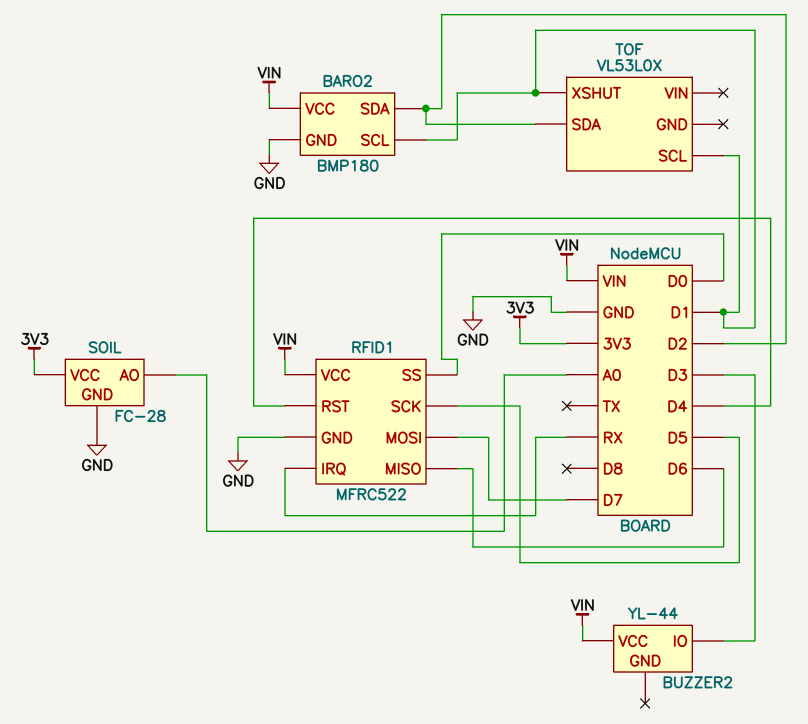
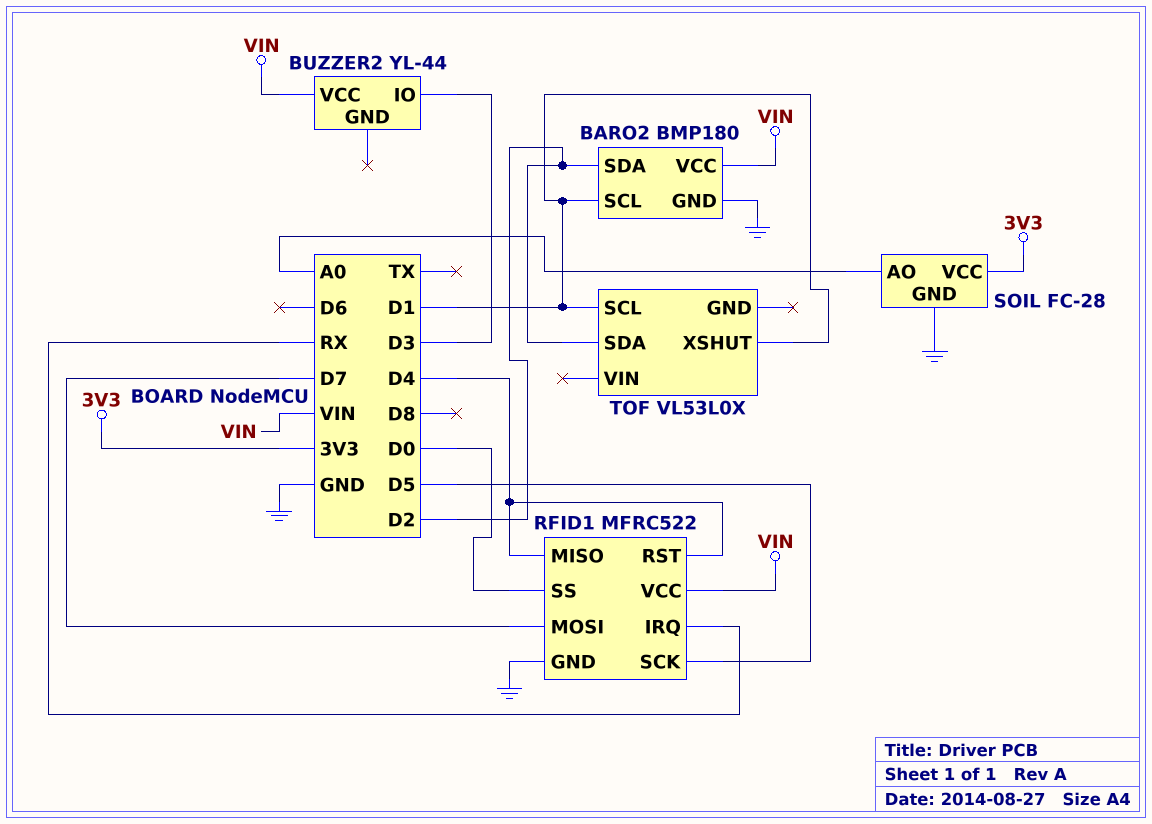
RFID1 pin MISO: D6 -> D4

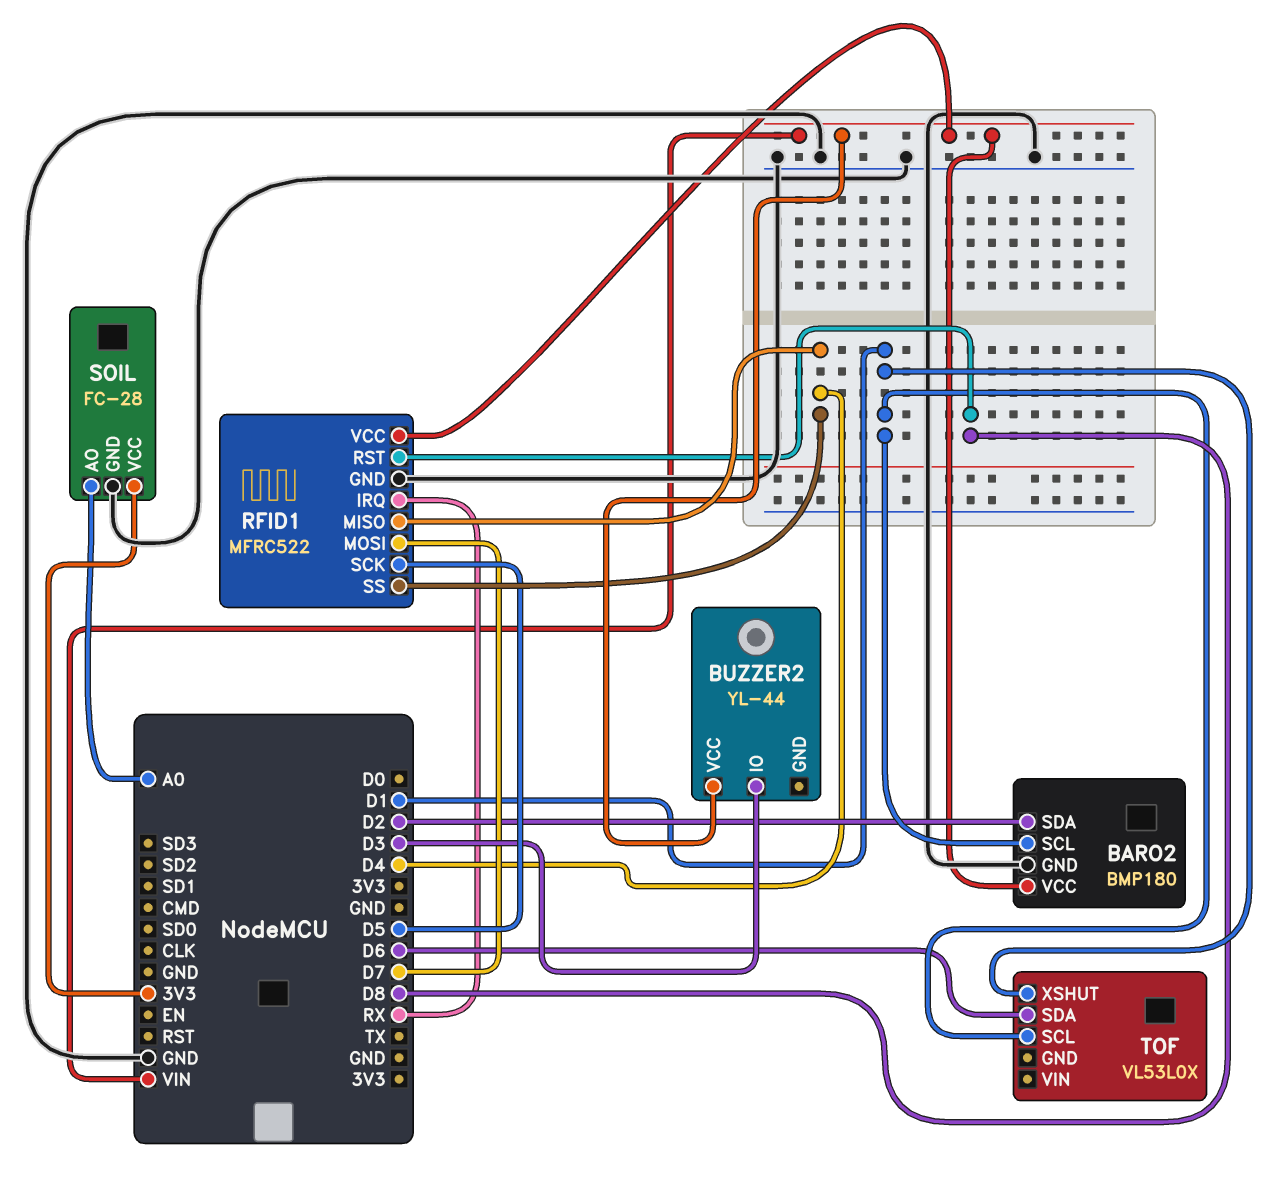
RFID1 pin RST: D4 -> D8
RFID1 pin SS: D0 -> D4
TOF pin SDA: D2 -> D6

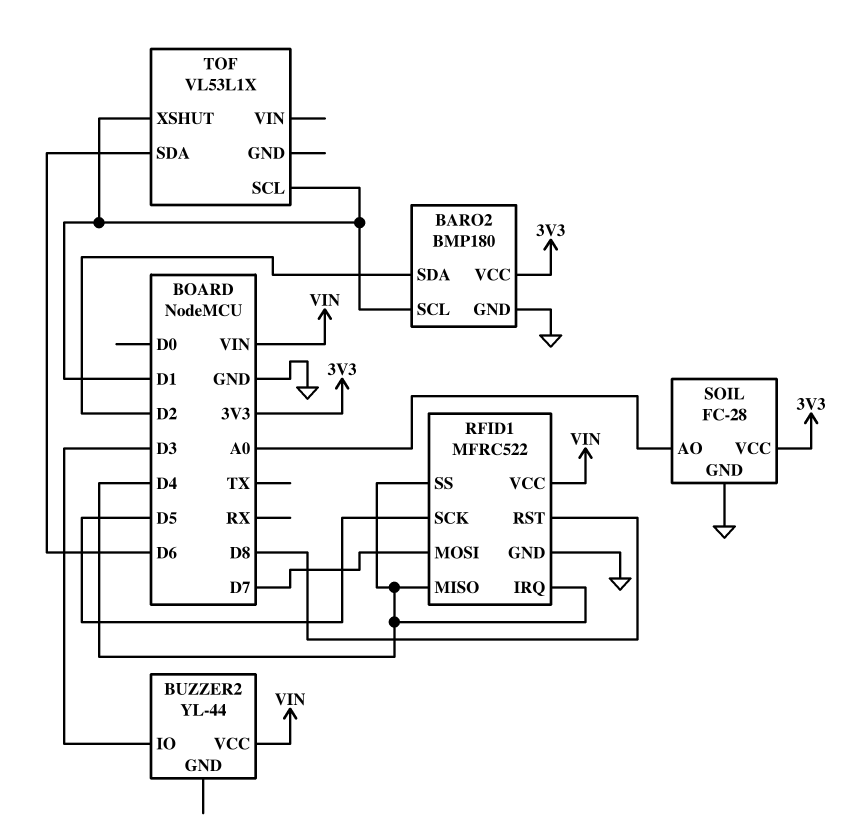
BARO2 pin VCC: VIN -> 3V3
RFID1 pin IRQ: RX -> D4
TOF: VL53L0X -> VL53L1X

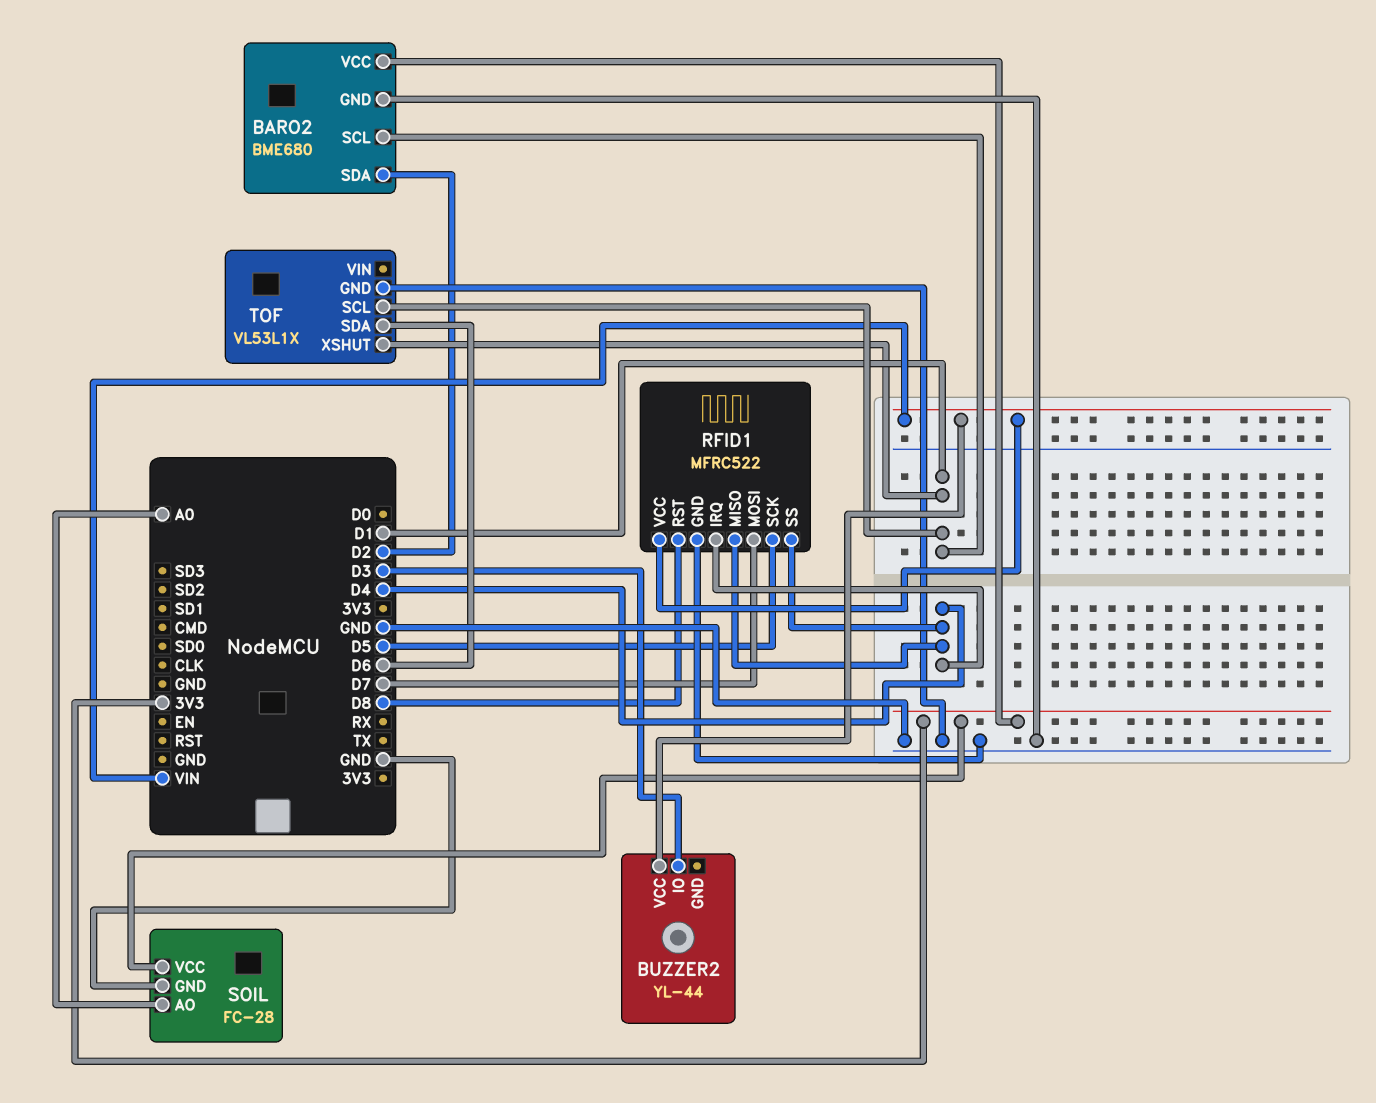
BARO2: BMP180 -> BME680
TOF pin GND: none -> GND

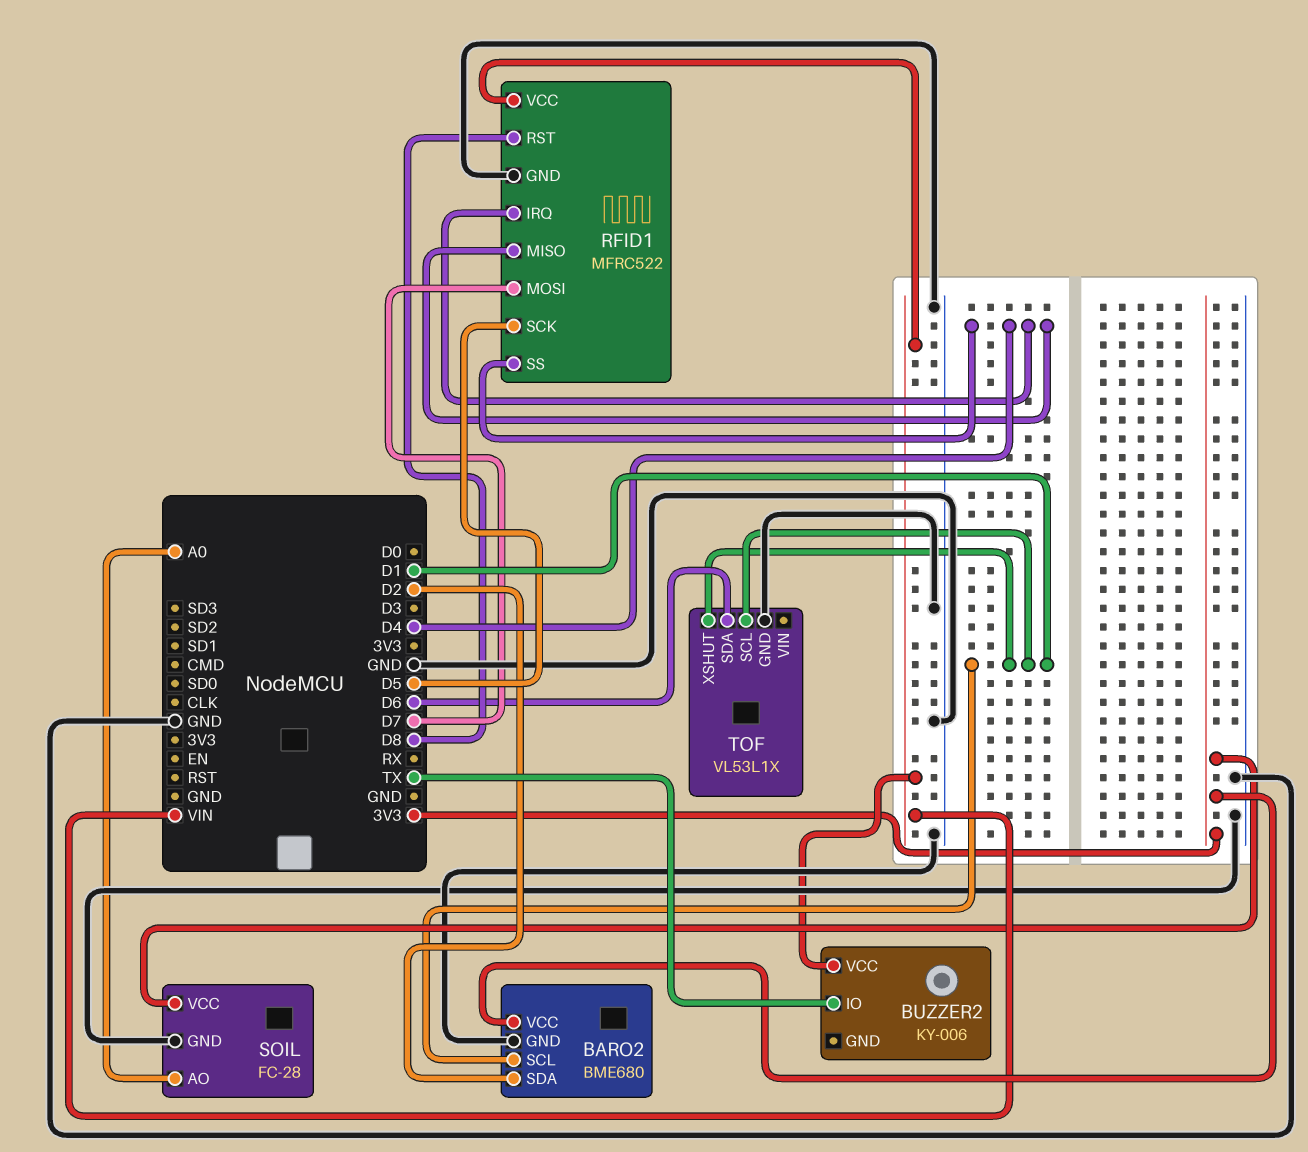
BUZZER2: YL-44 -> KY-006
BUZZER2 pin IO: D3 -> TX

